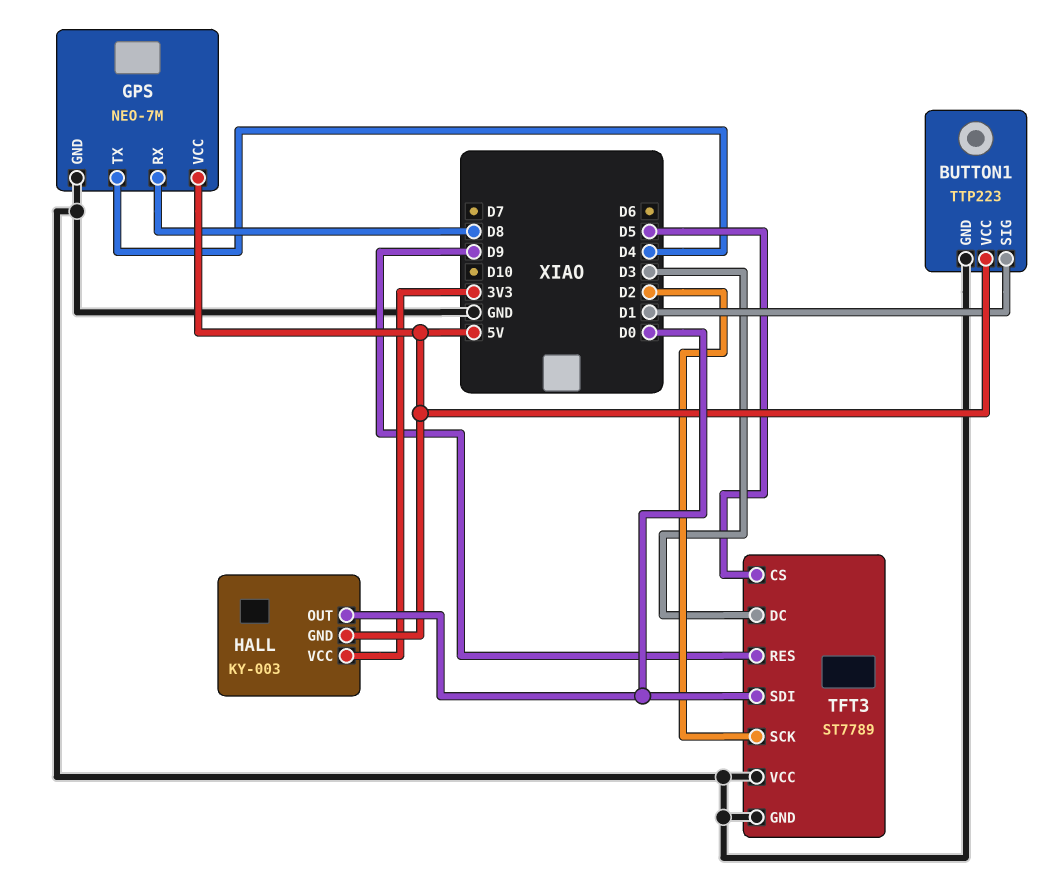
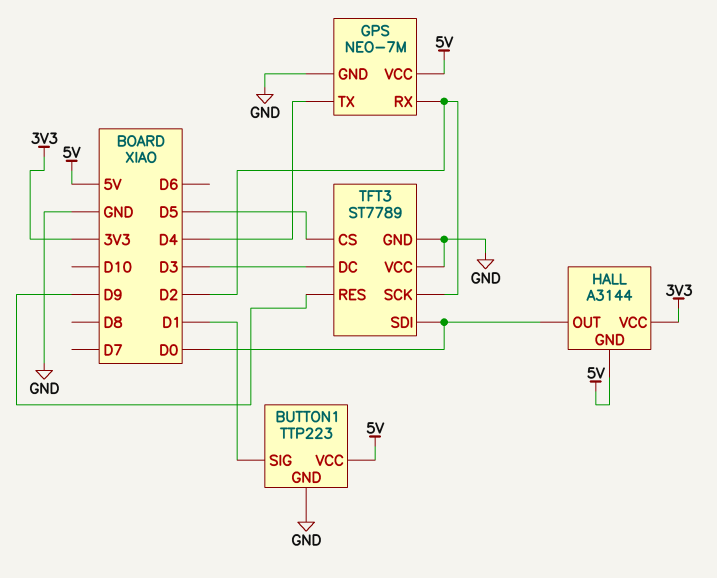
GPS pin RX: D8 -> D2
HALL: KY-003 -> A3144

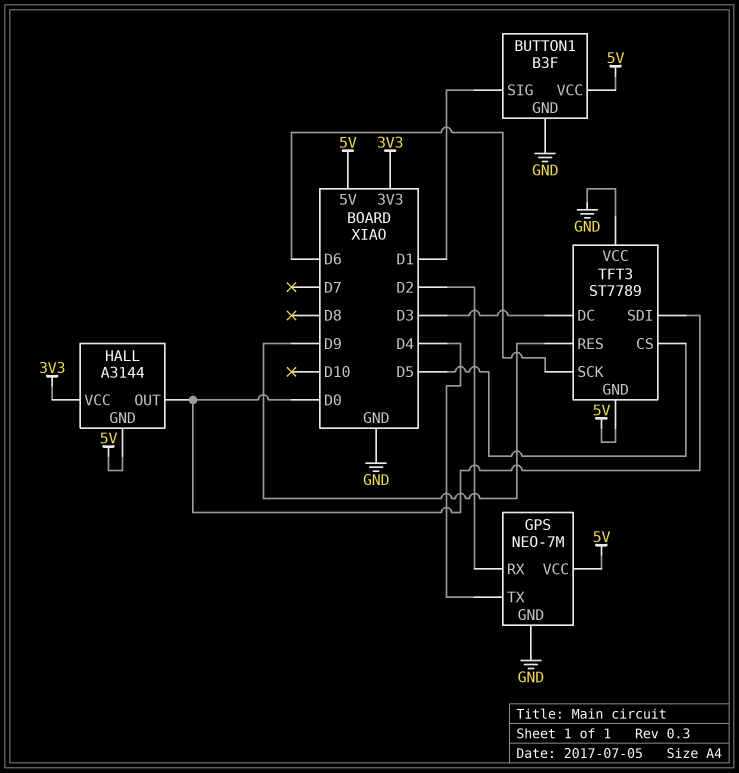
BUTTON1: TTP223 -> B3F
TFT3 pin GND: GND -> 5V
TFT3 pin SCK: D2 -> D6

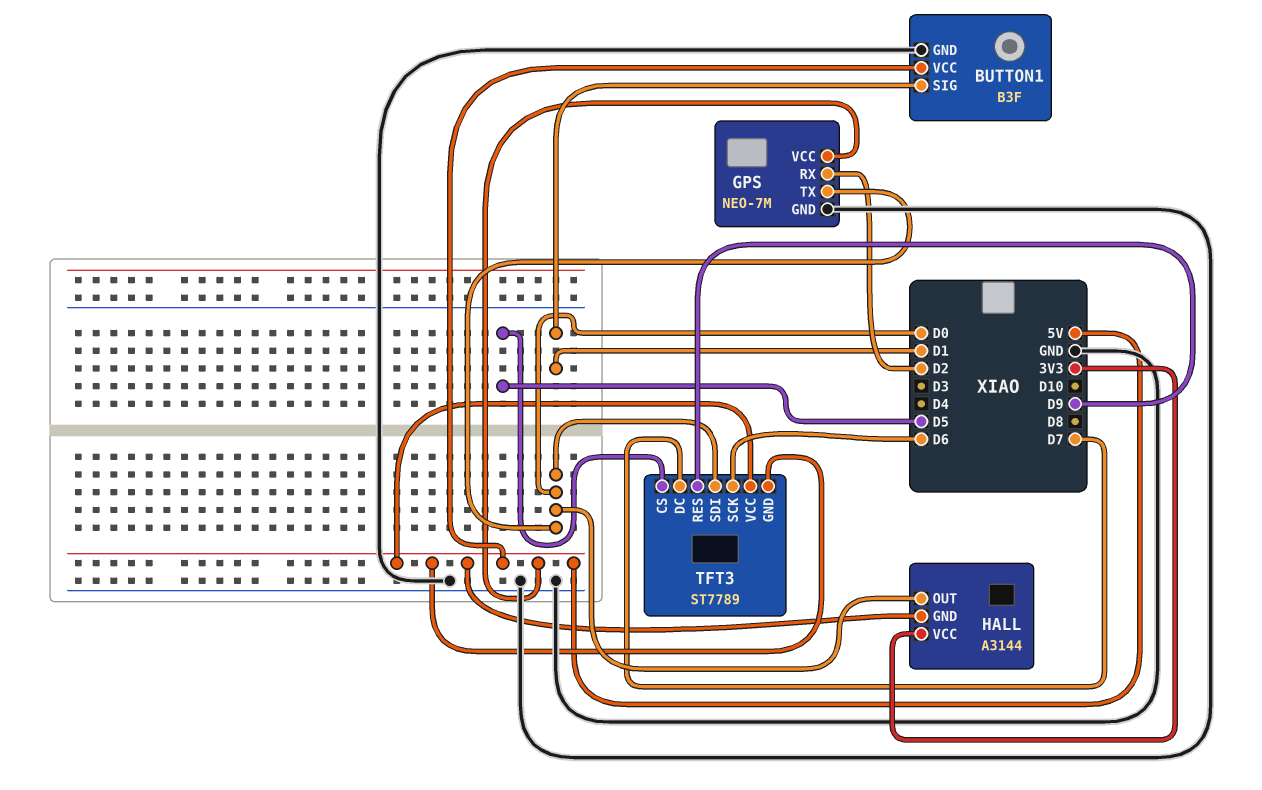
GPS pin TX: D4 -> D0
TFT3 pin DC: D3 -> D7
TFT3 pin VCC: GND -> 5V

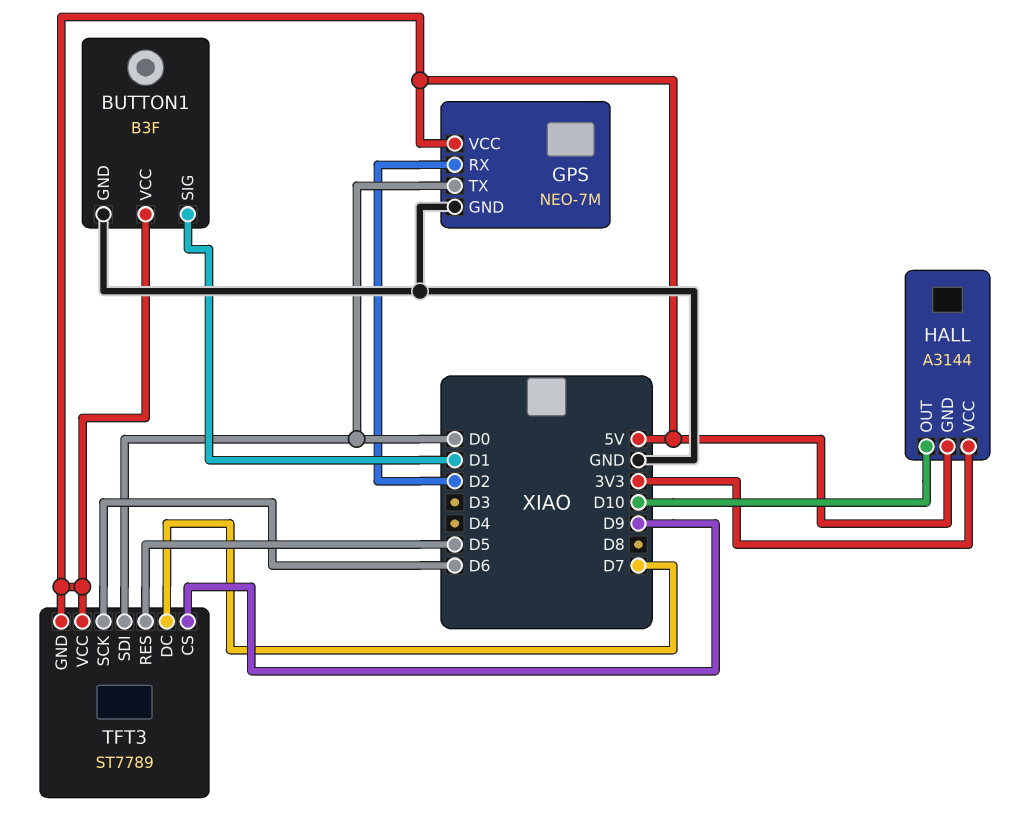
HALL pin OUT: D0 -> D10
TFT3 pin CS: D5 -> D9
TFT3 pin RES: D9 -> D5

